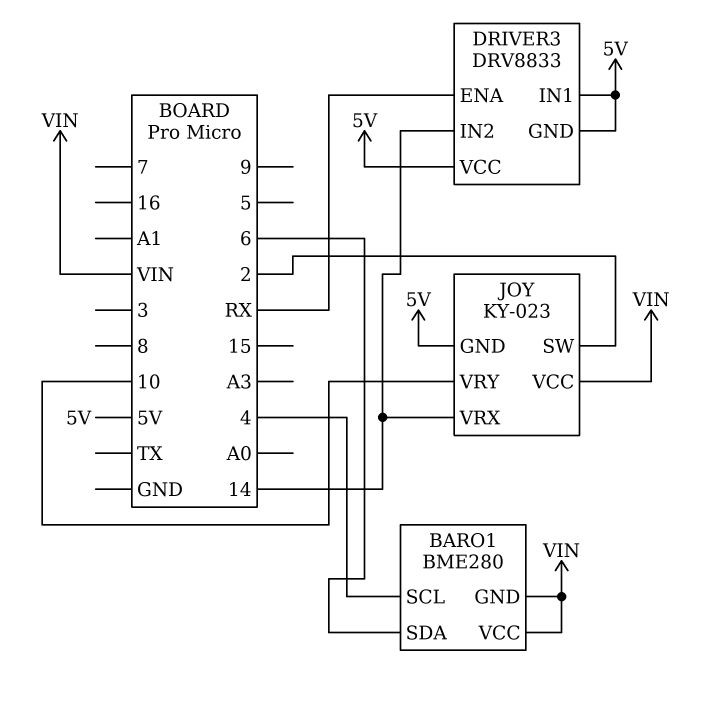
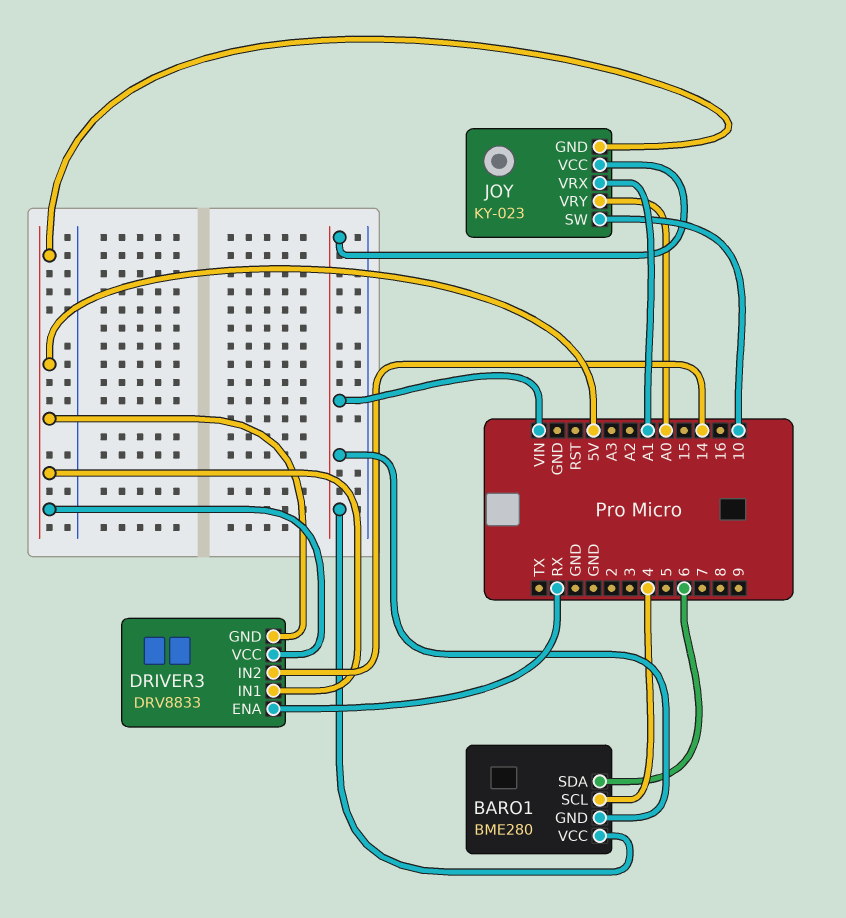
JOY pin SW: 2 -> 10
JOY pin VRX: 14 -> A1
JOY pin VRY: 10 -> A0

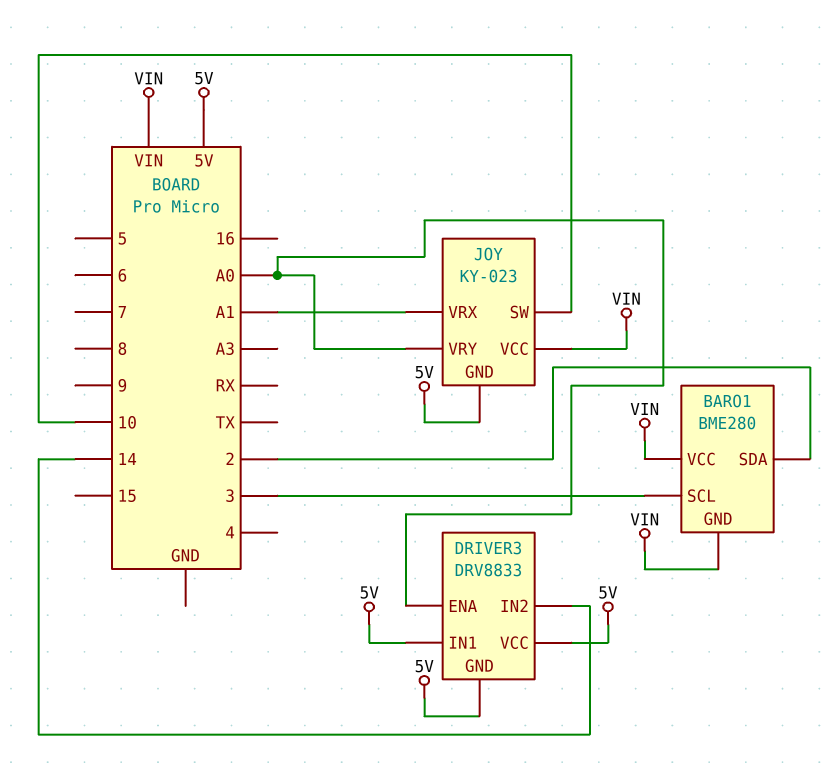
BARO1 pin SCL: 4 -> 3
BARO1 pin SDA: 6 -> 2
DRIVER3 pin ENA: RX -> A0

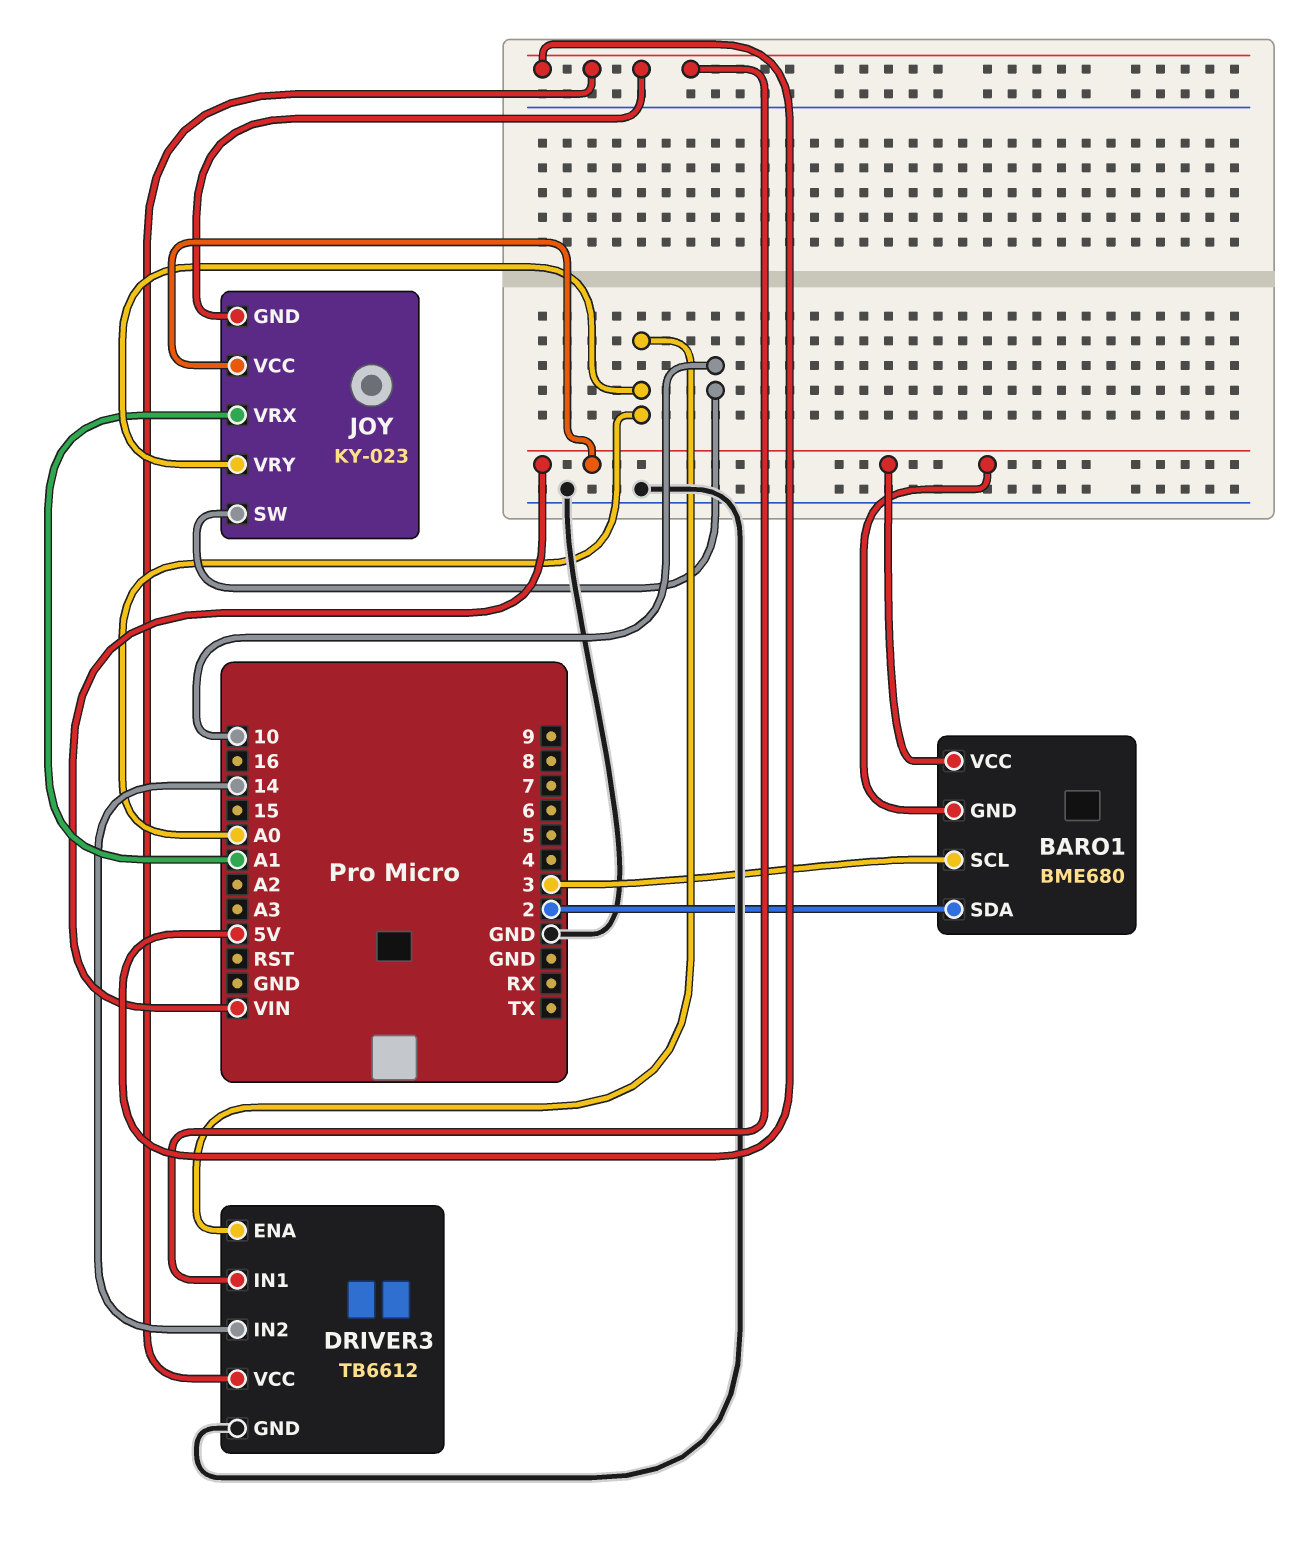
BARO1: BME280 -> BME680
DRIVER3: DRV8833 -> TB6612
DRIVER3 pin GND: 5V -> GND

